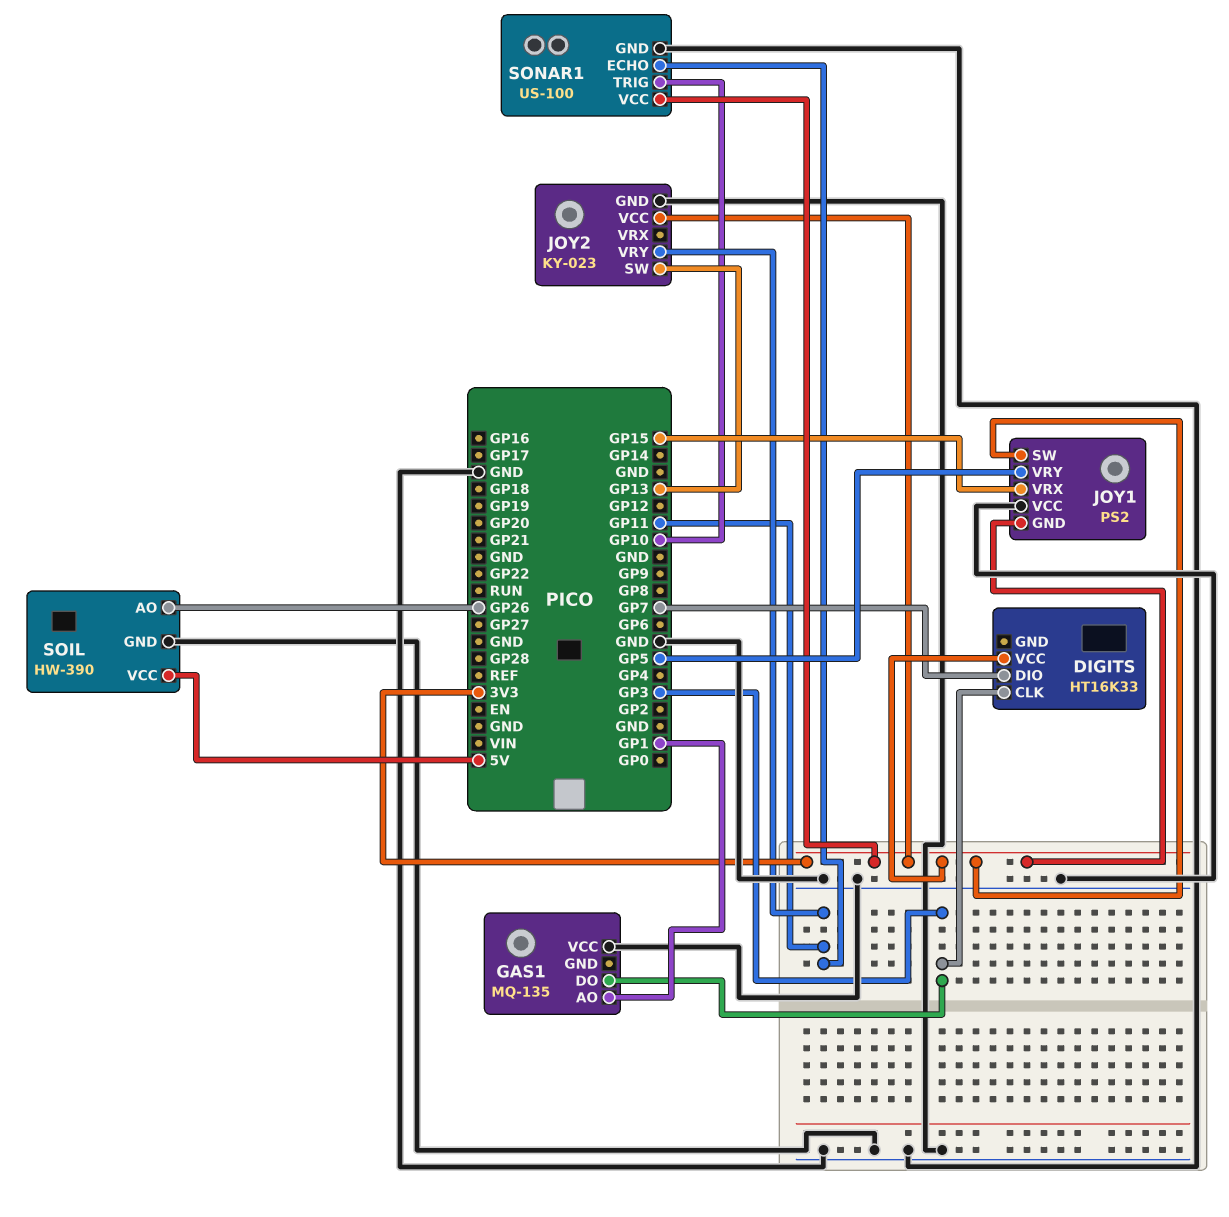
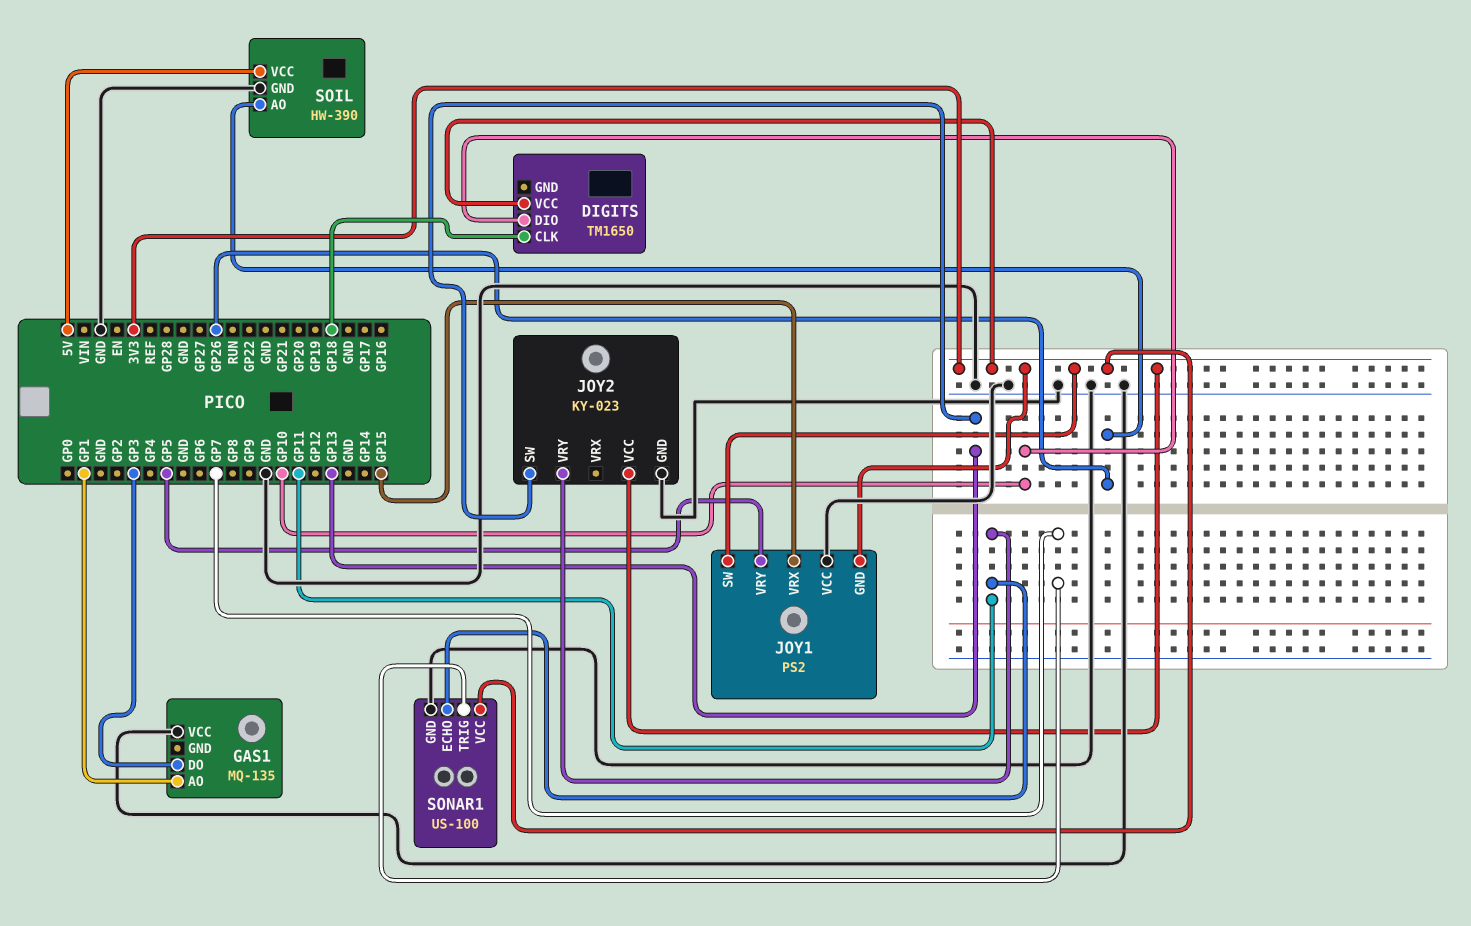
DIGITS: HT16K33 -> TM1650
DIGITS pin CLK: GP3 -> GP18
DIGITS pin DIO: GP7 -> GP10
SONAR1 pin TRIG: GP10 -> GP7

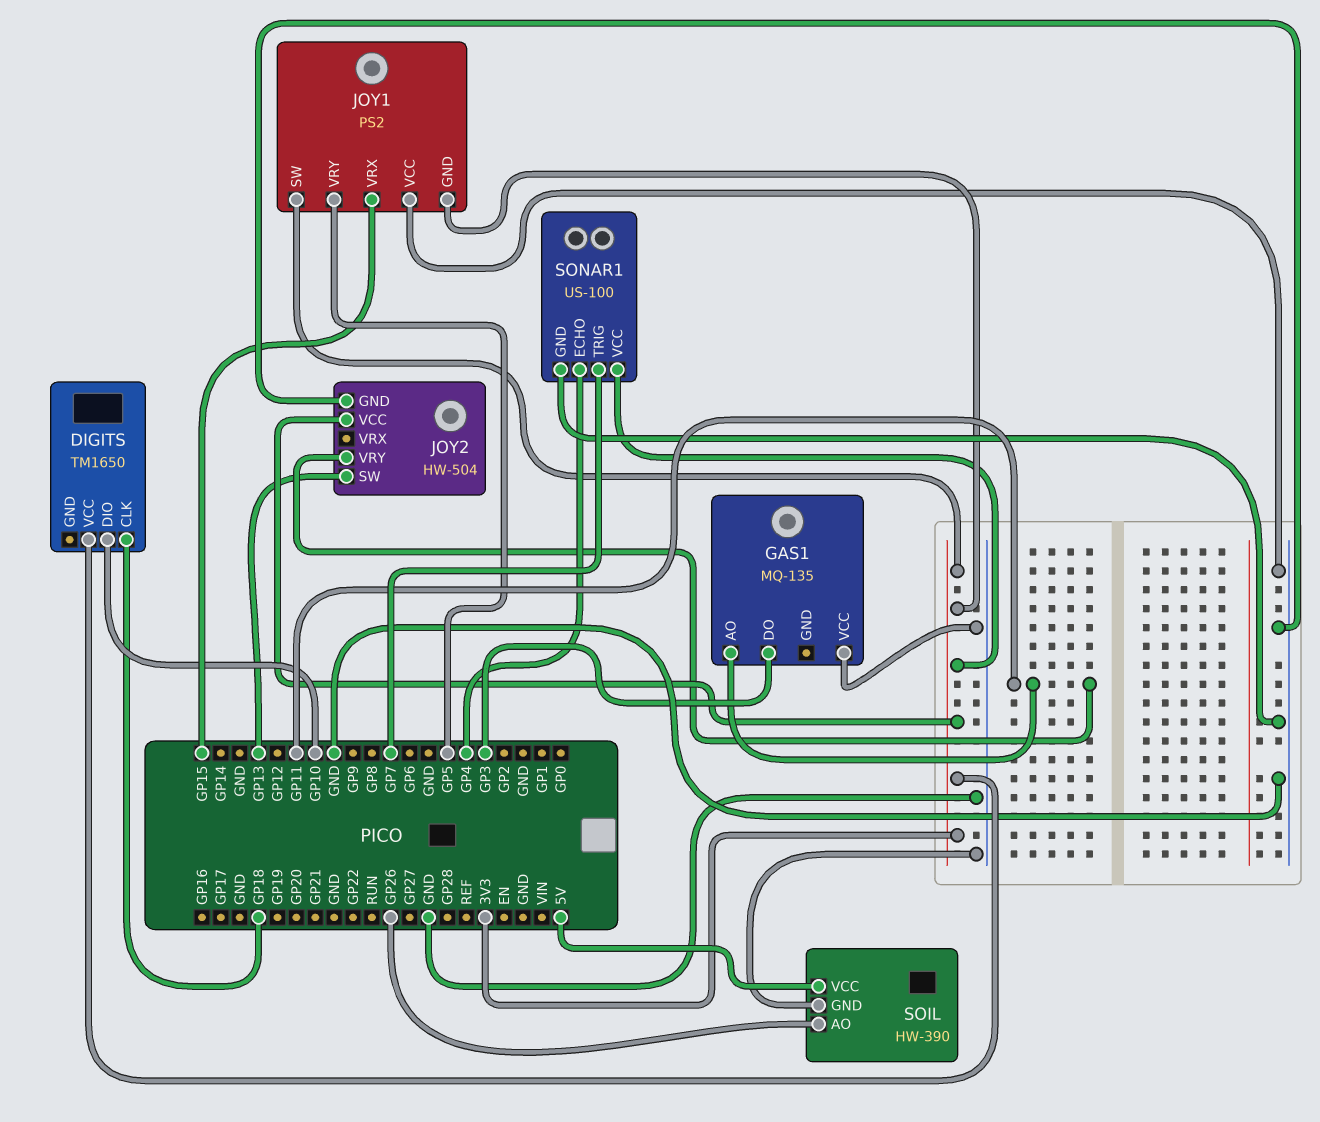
GAS1 pin AO: GP1 -> GP11
JOY2: KY-023 -> HW-504
SONAR1 pin ECHO: GP11 -> GP4

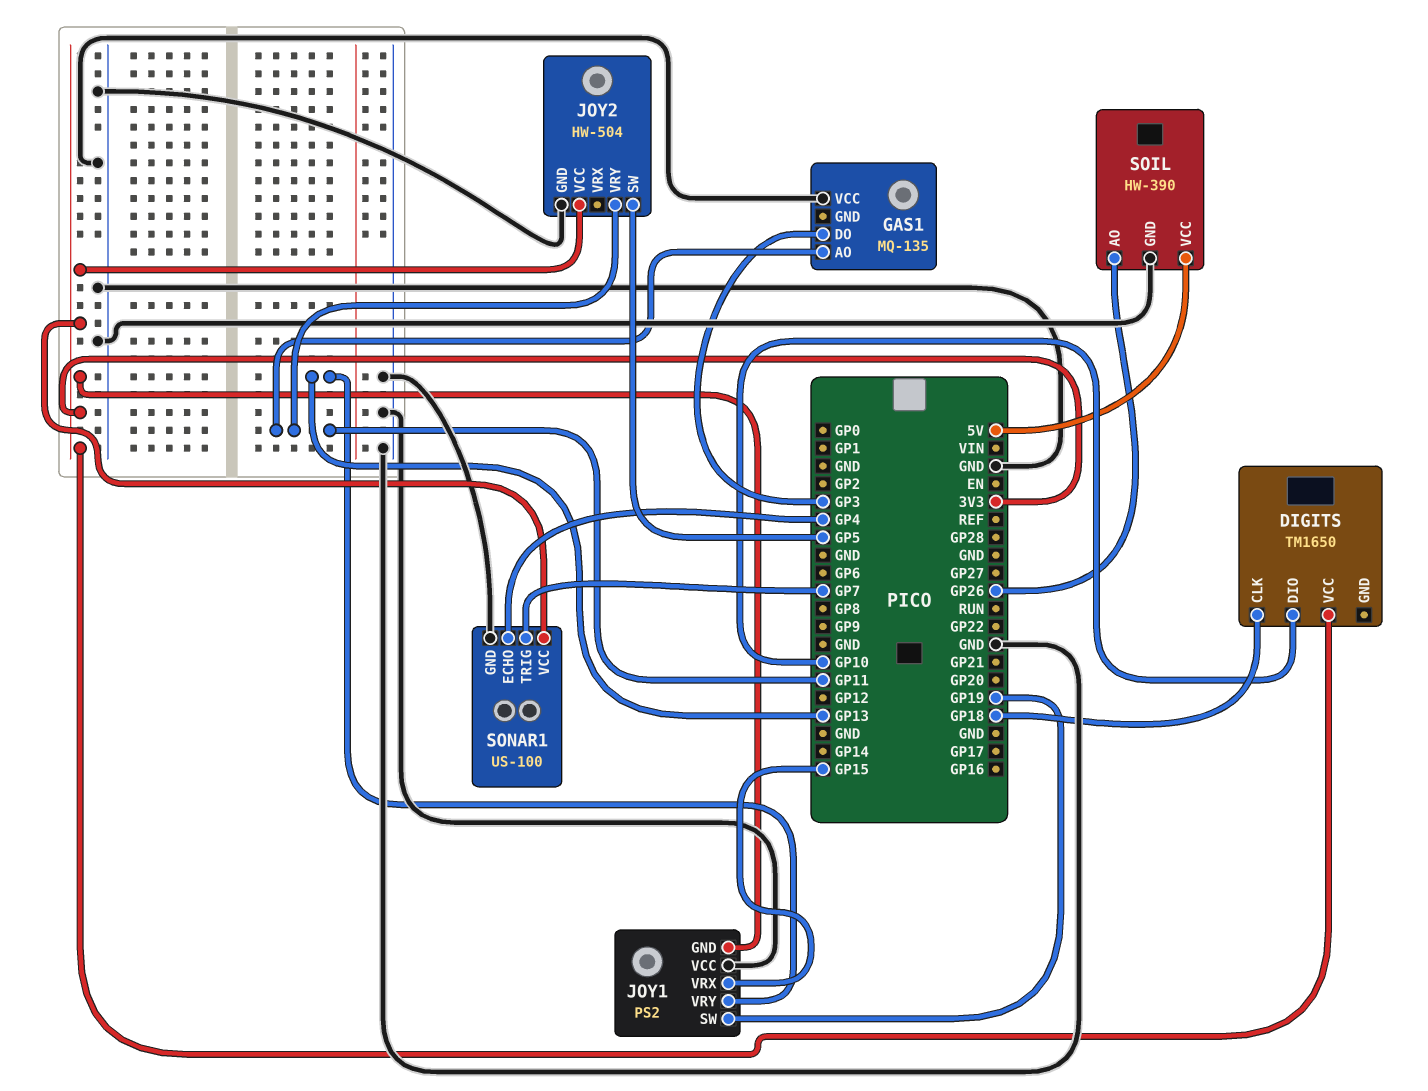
JOY1 pin SW: 3V3 -> GP19
JOY1 pin VRY: GP5 -> GP13
JOY2 pin SW: GP13 -> GP5

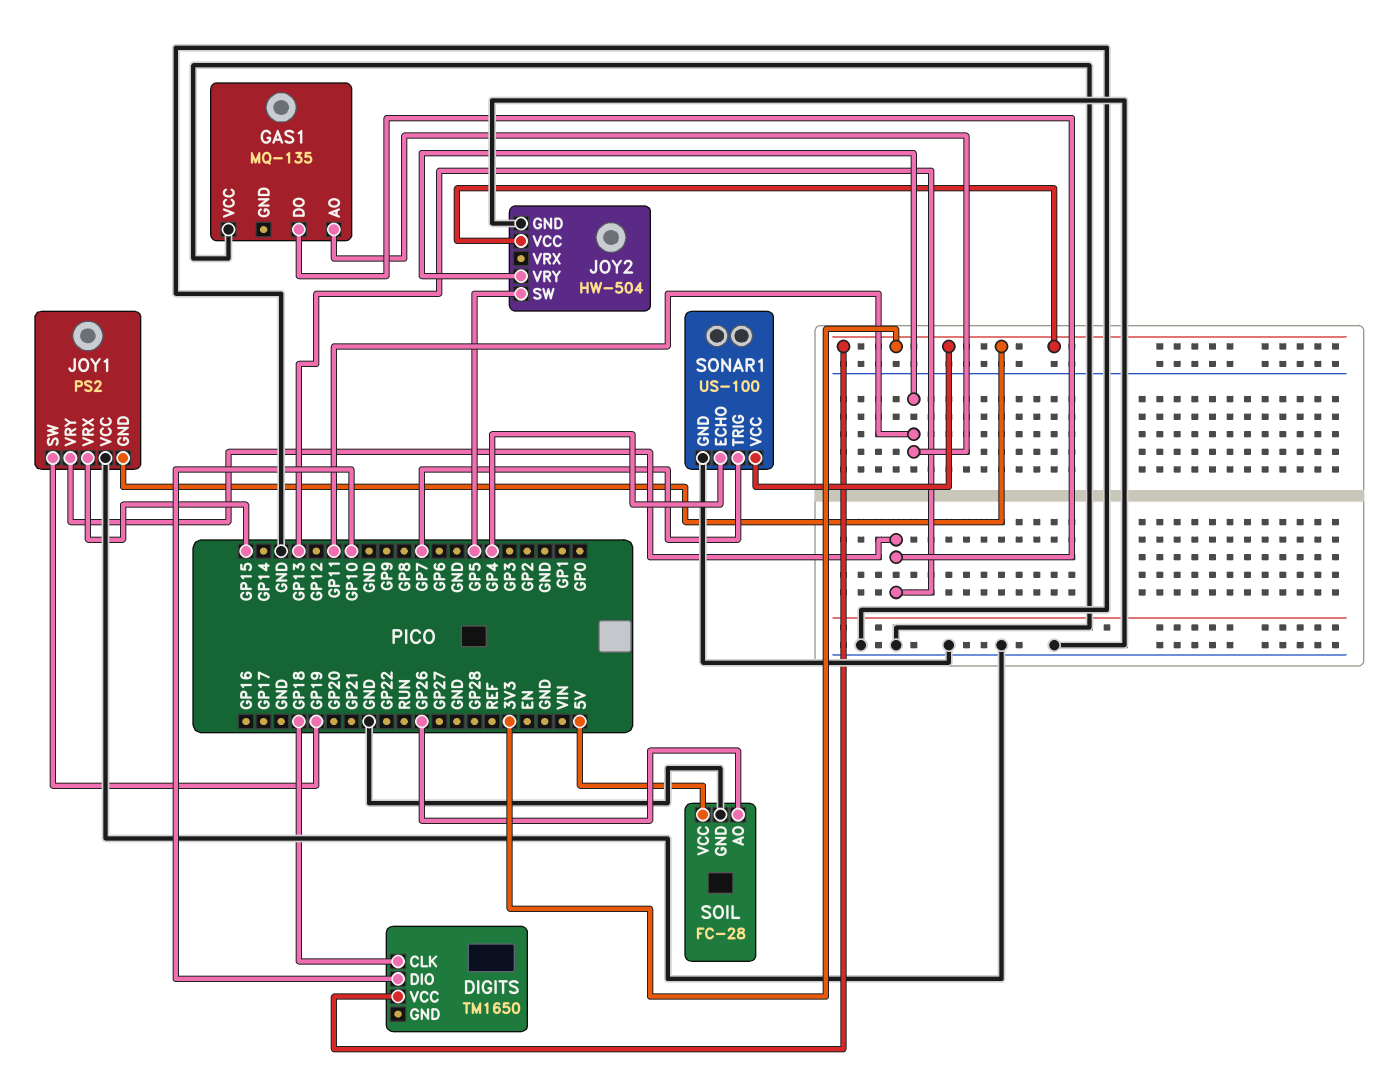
GAS1 pin DO: GP3 -> GP13
SOIL: HW-390 -> FC-28

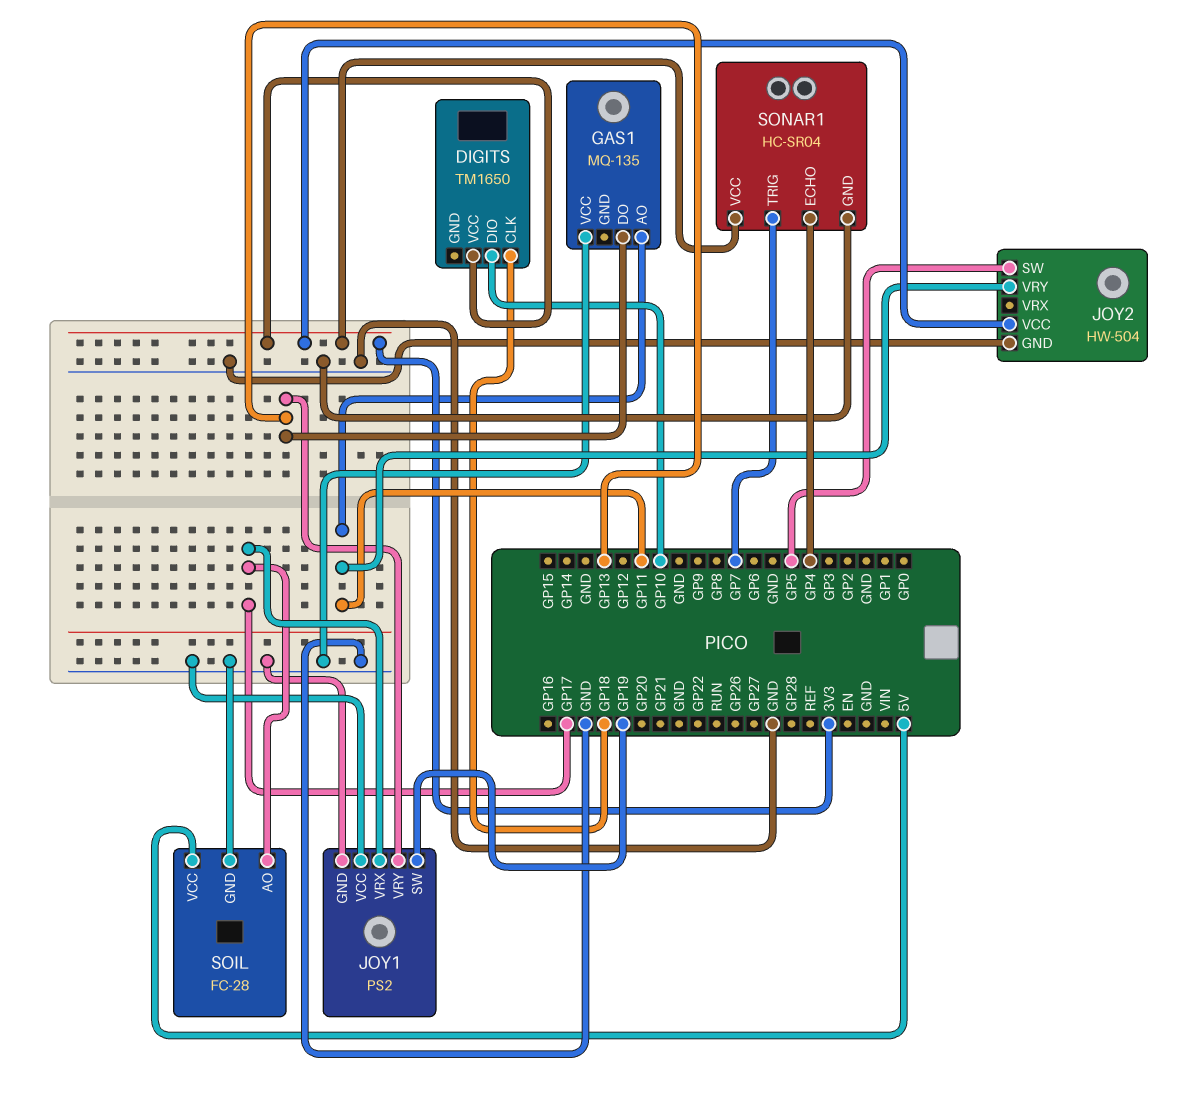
JOY1 pin GND: 3V3 -> GND
JOY1 pin VRX: GP15 -> GP17
SOIL pin AO: GP26 -> GP17
SONAR1: US-100 -> HC-SR04

